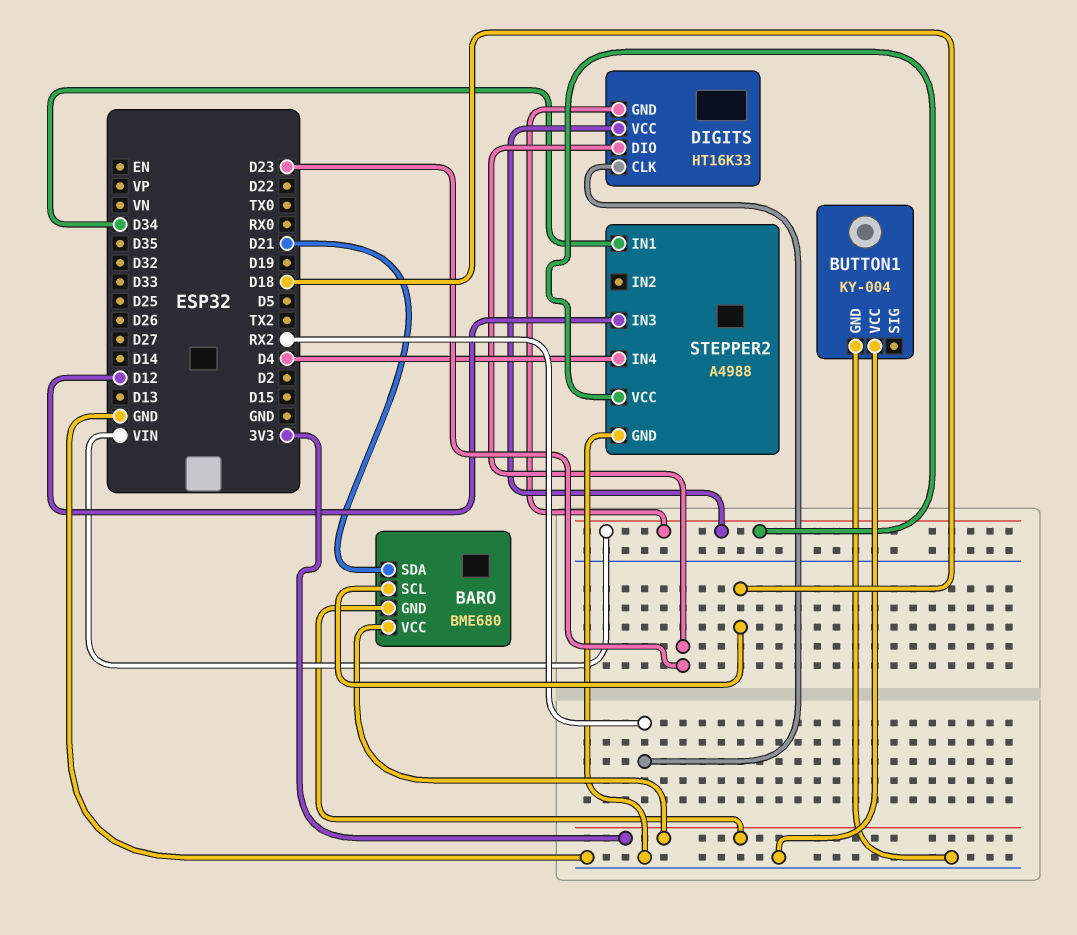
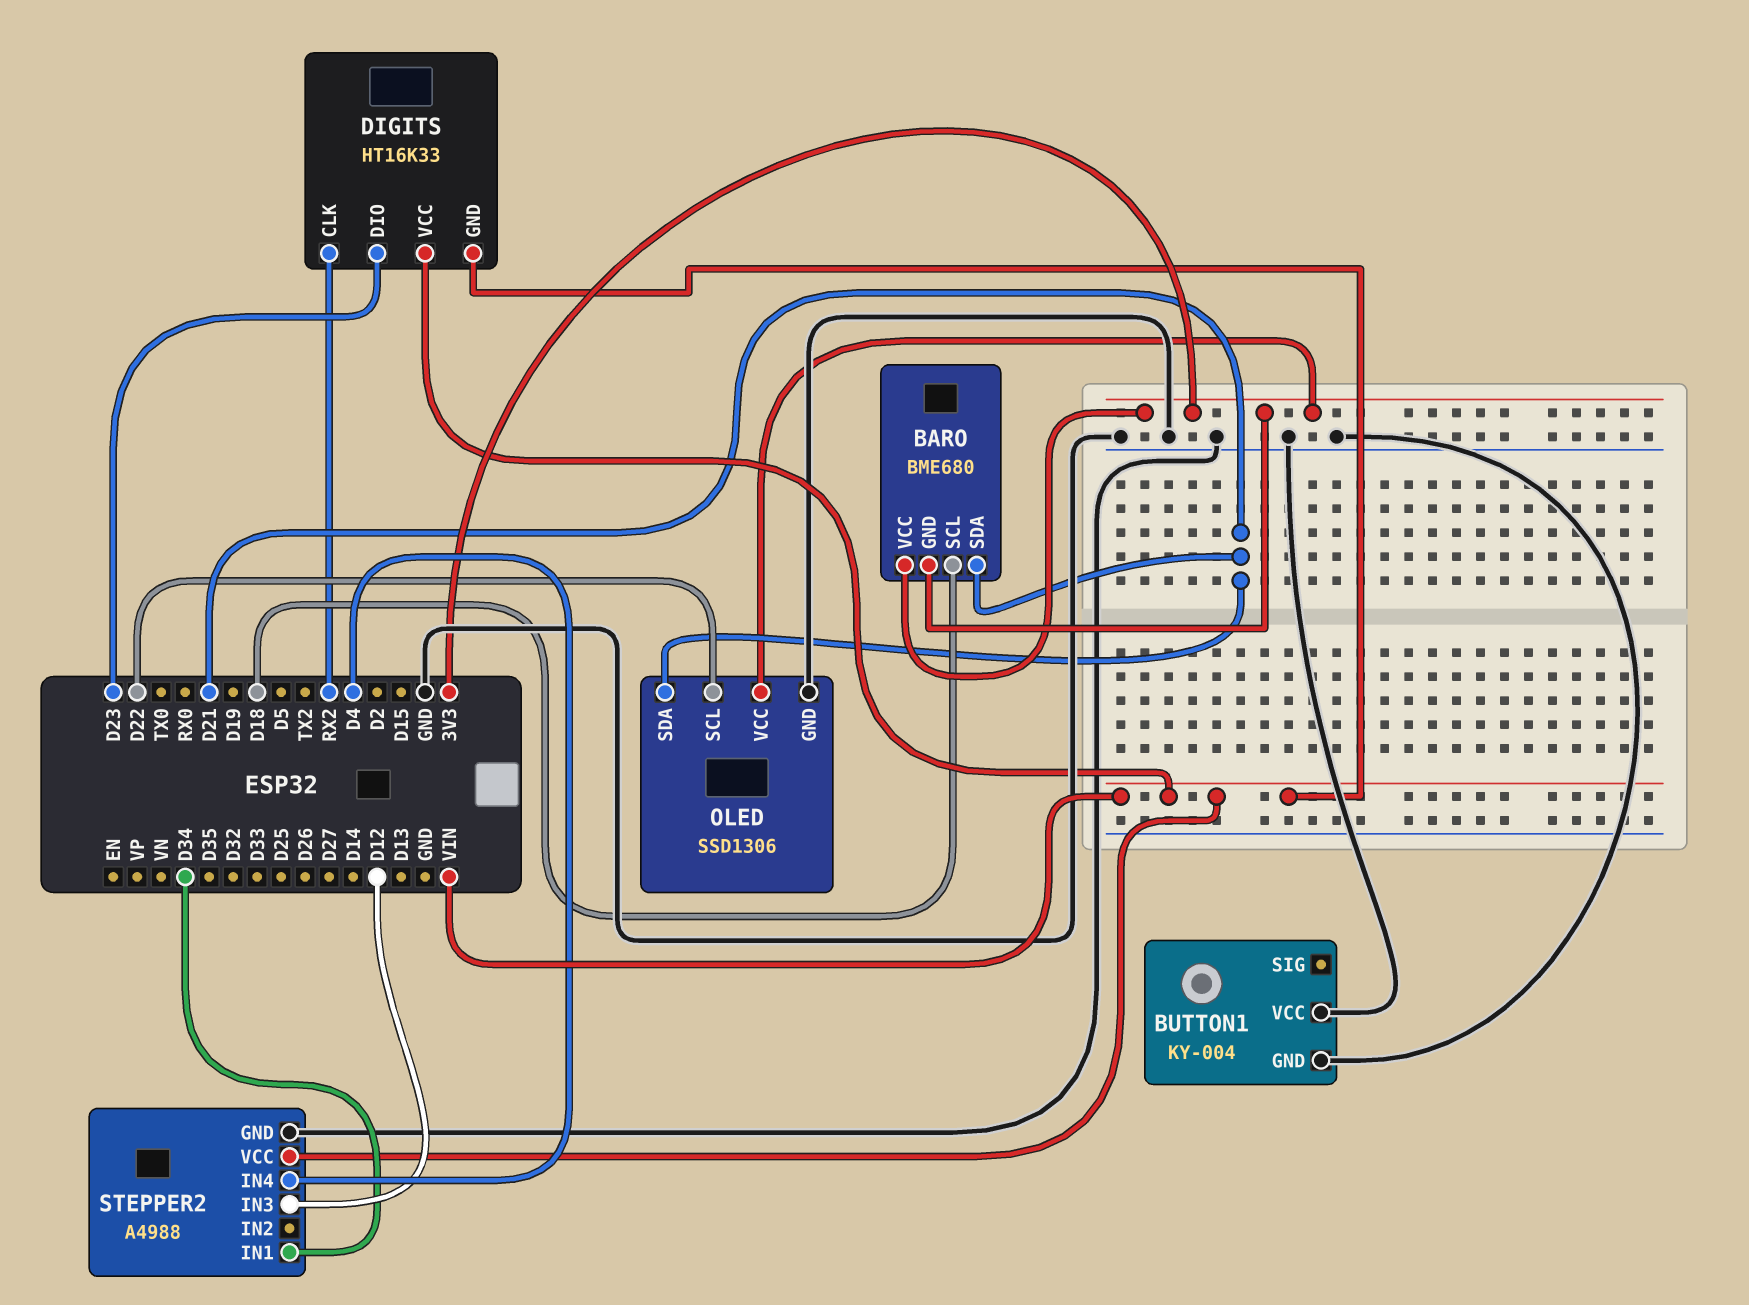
OLED: none -> SSD1306
OLED pin GND: none -> GND
OLED pin SCL: none -> D22
OLED pin SDA: none -> D21
OLED pin VCC: none -> 3V3

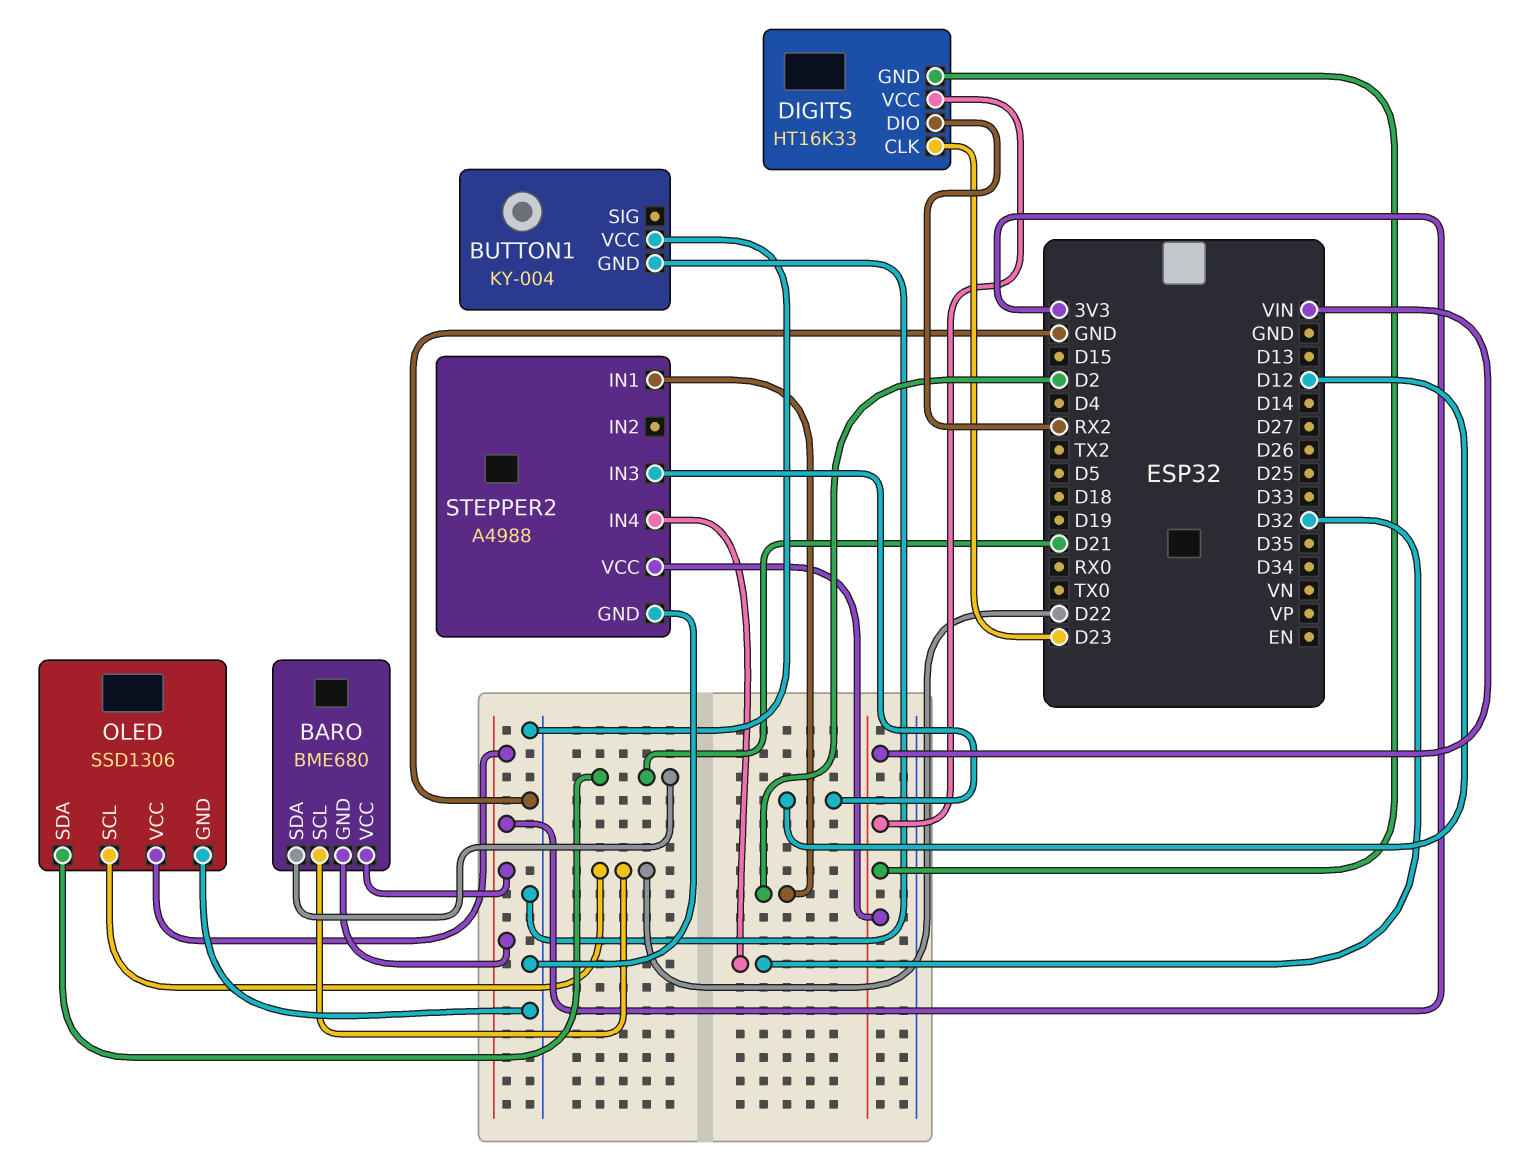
BARO pin SCL: D18 -> D22
DIGITS pin CLK: RX2 -> D23
DIGITS pin DIO: D23 -> RX2
STEPPER2 pin IN1: D34 -> D2
STEPPER2 pin IN4: D4 -> D32

